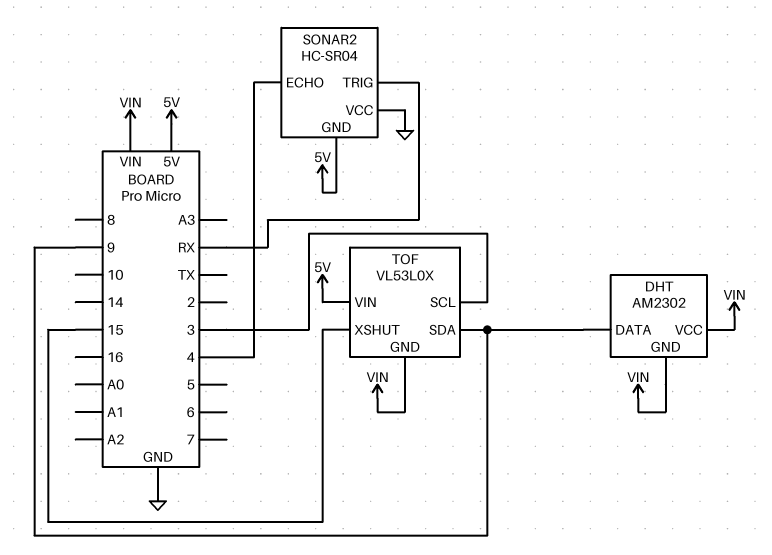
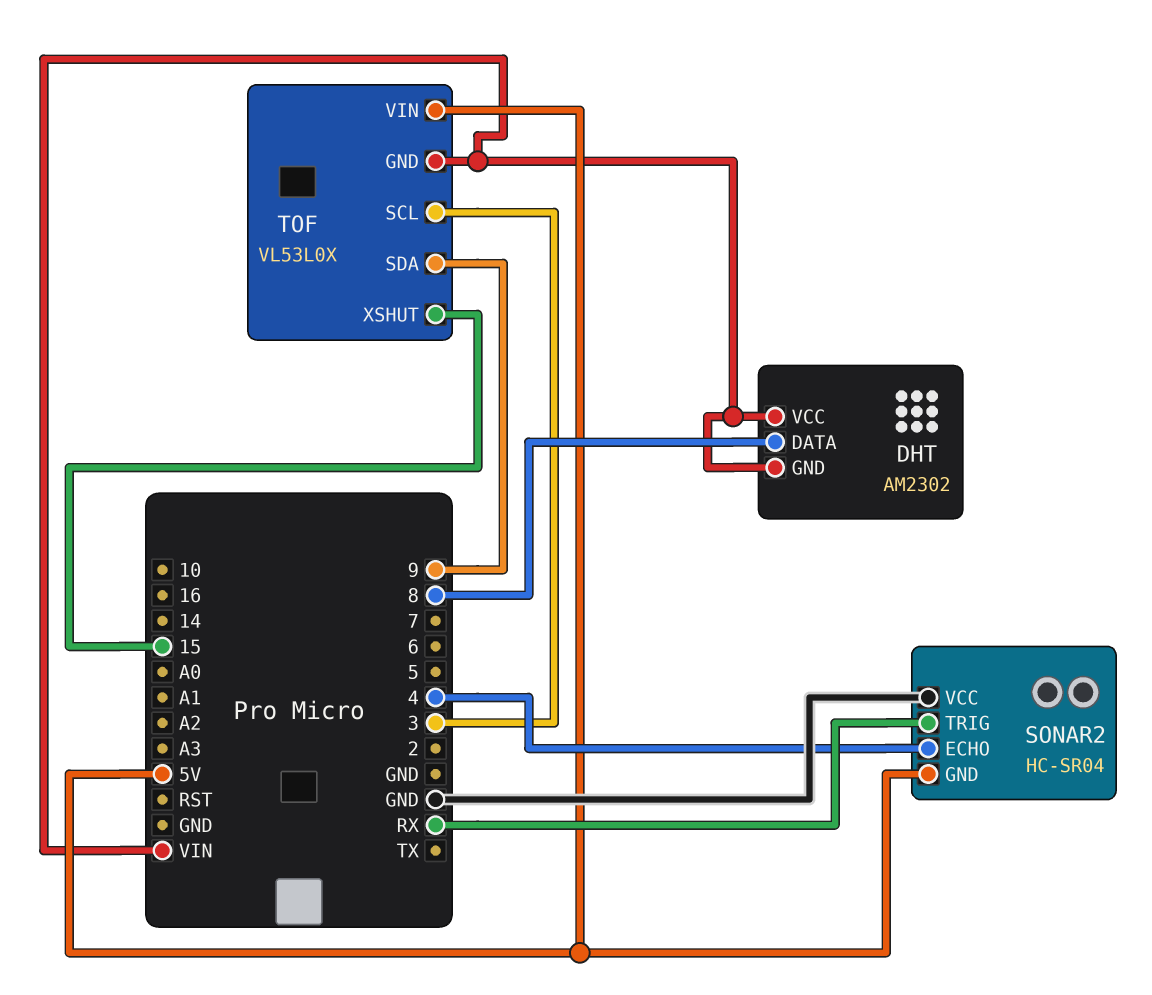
DHT pin DATA: 9 -> 8

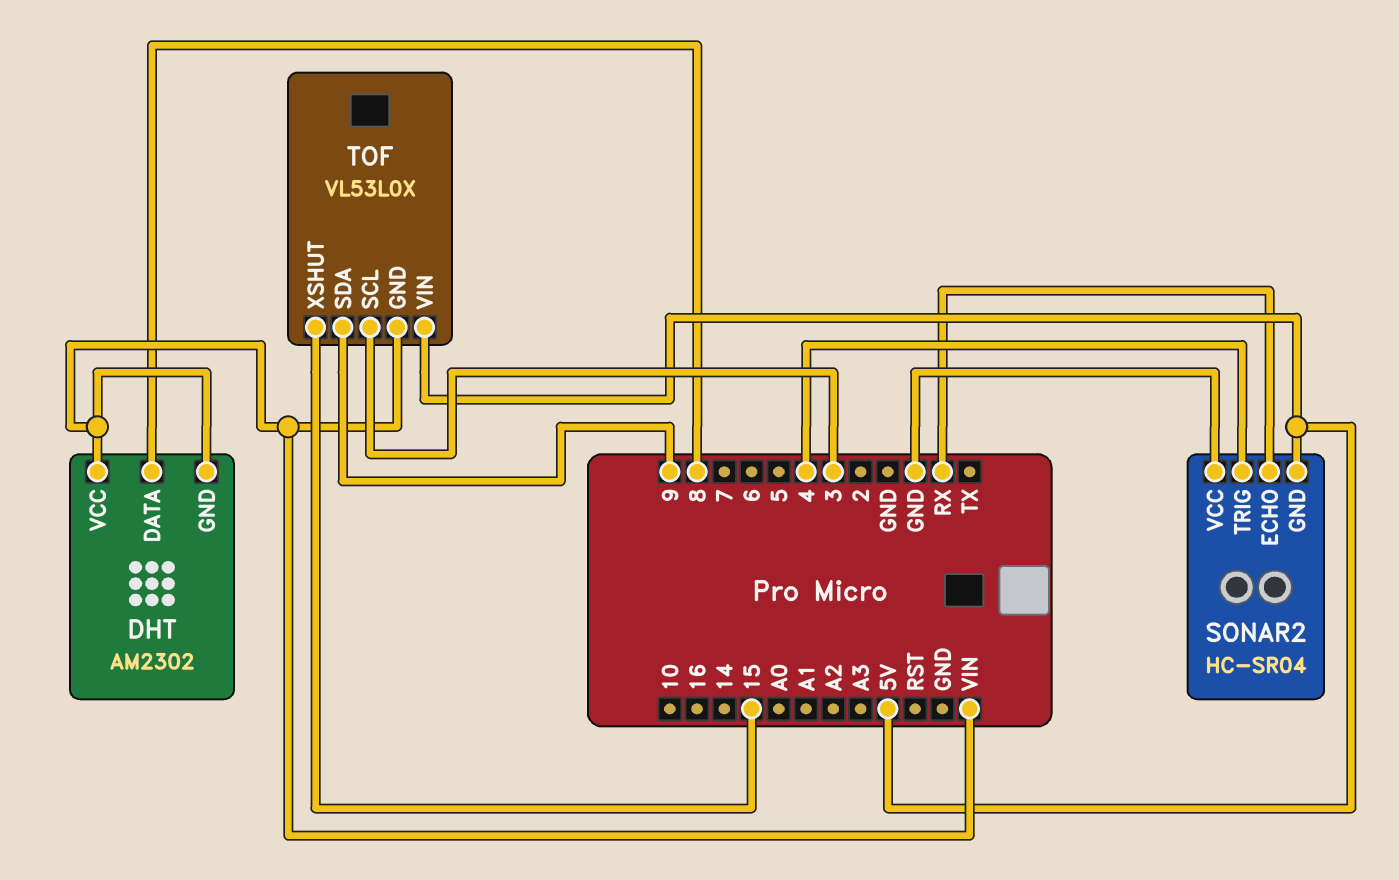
SONAR2 pin ECHO: 4 -> RX
SONAR2 pin TRIG: RX -> 4

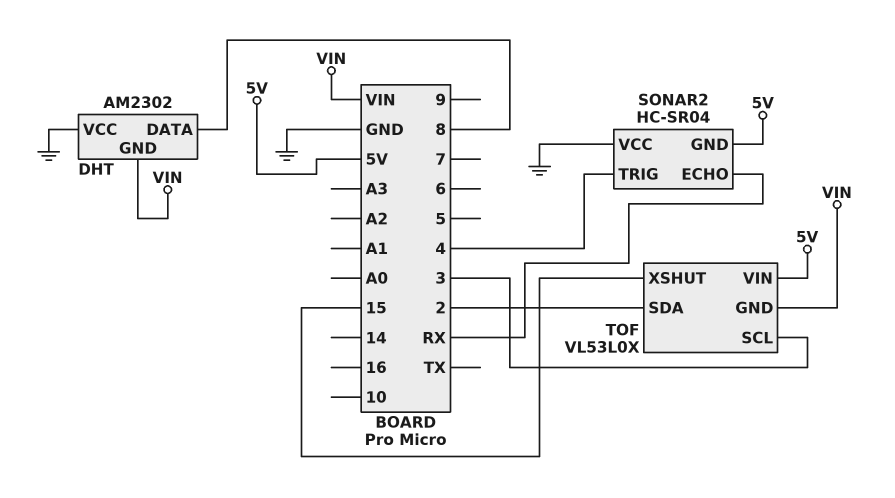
DHT pin VCC: VIN -> GND
TOF pin SDA: 9 -> 2

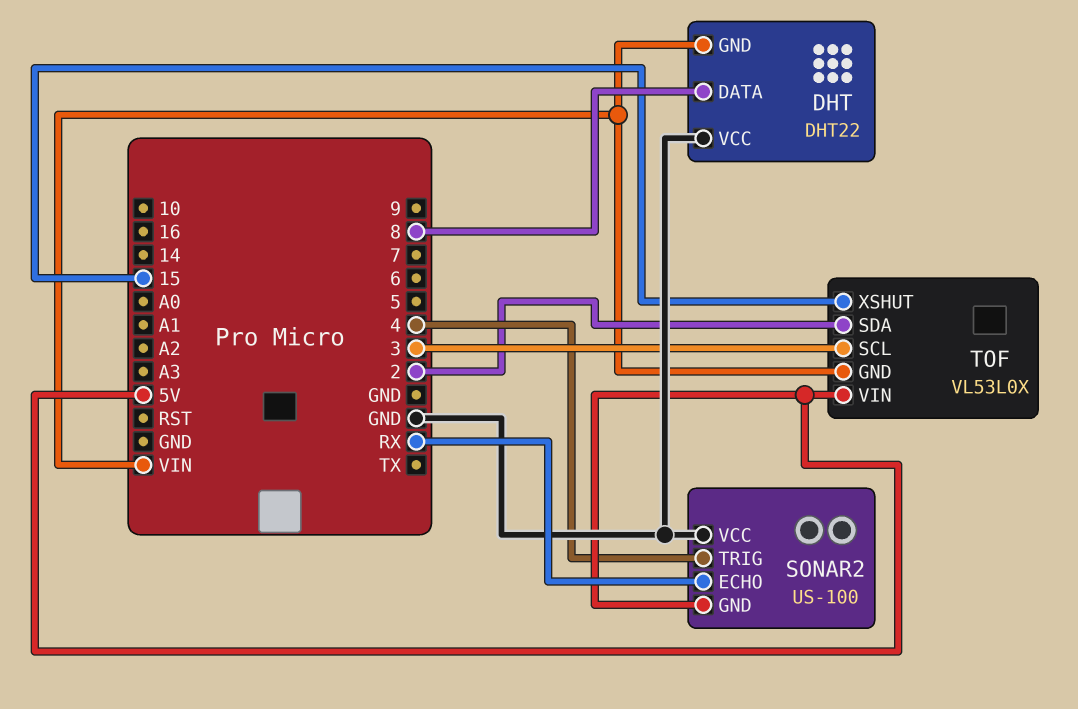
DHT: AM2302 -> DHT22
SONAR2: HC-SR04 -> US-100

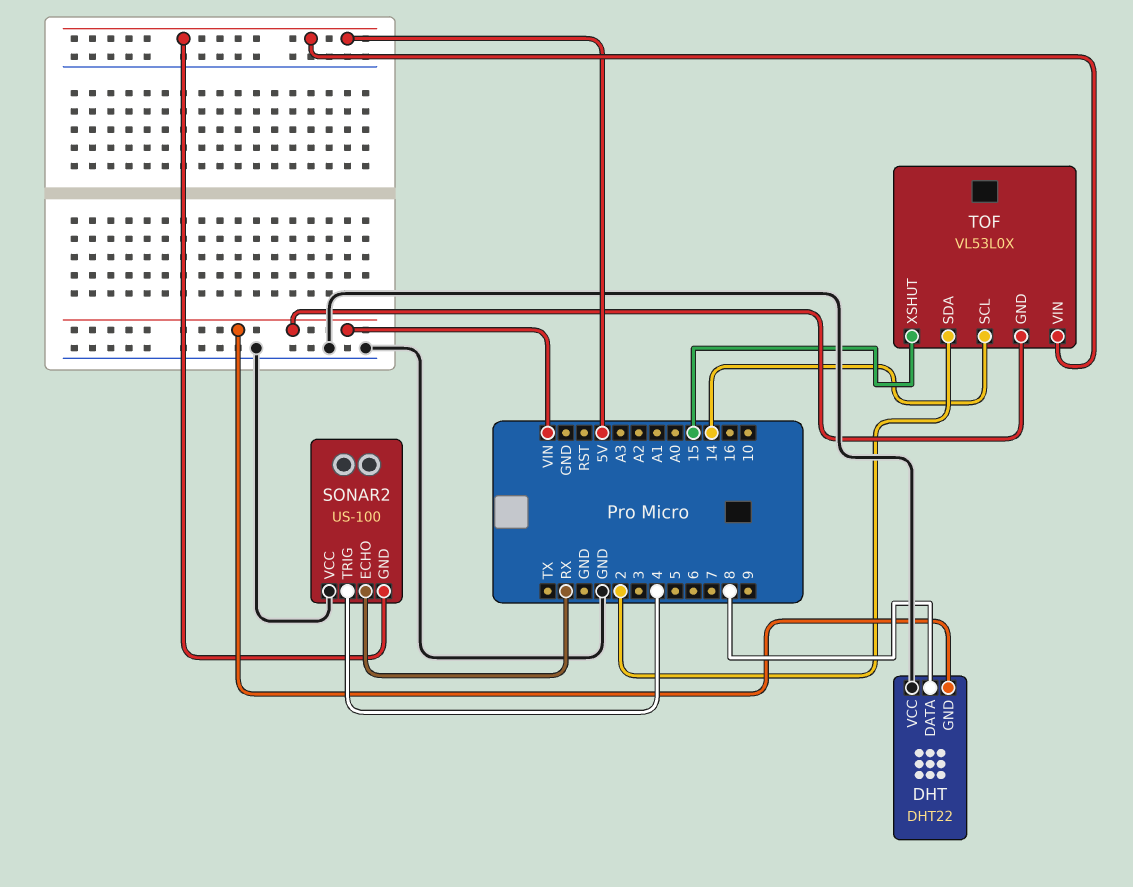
TOF pin SCL: 3 -> 14

